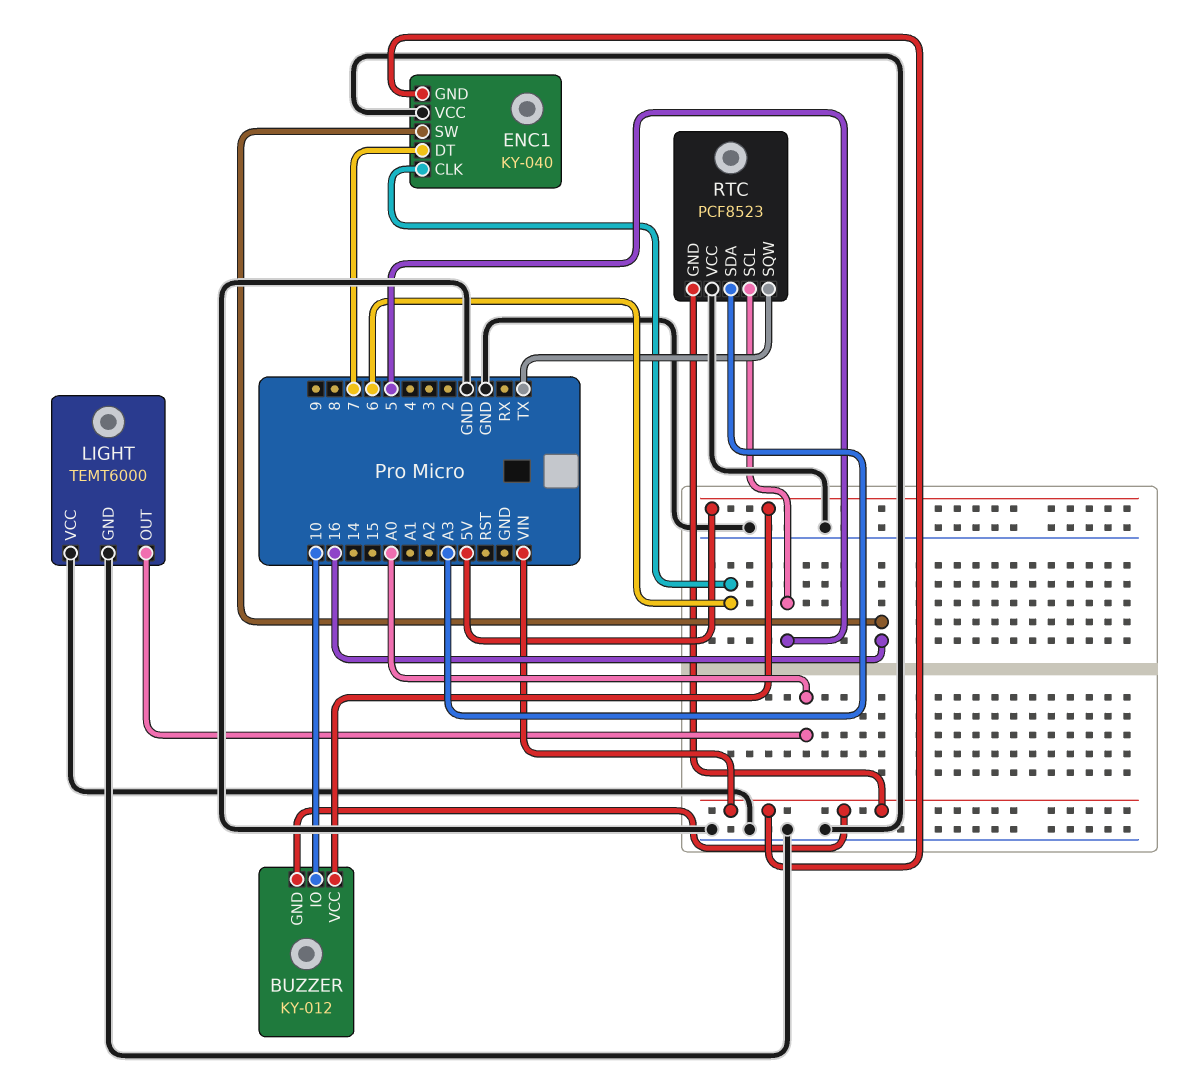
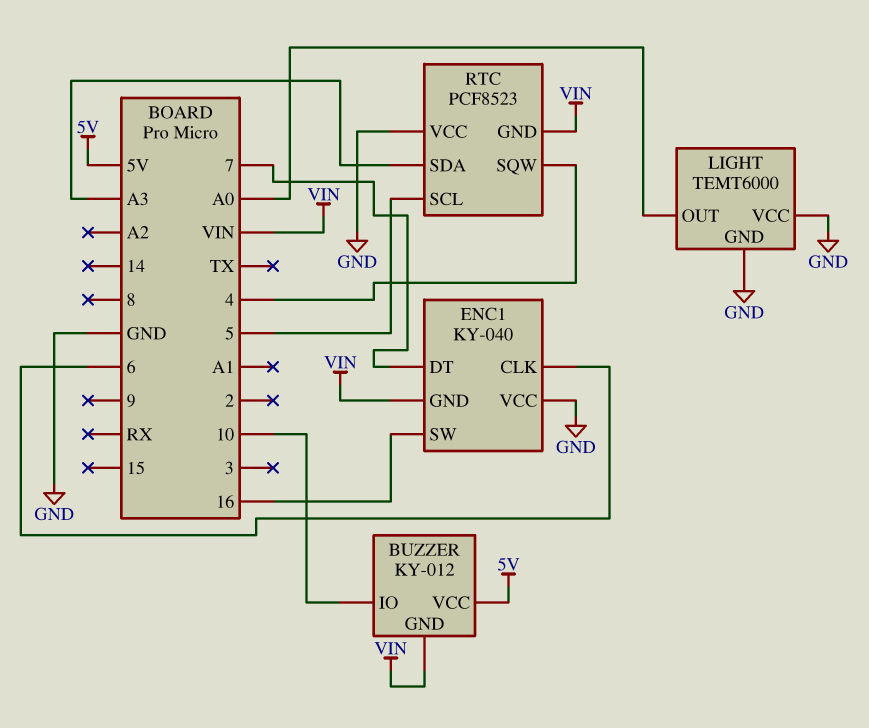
RTC pin SQW: TX -> 4

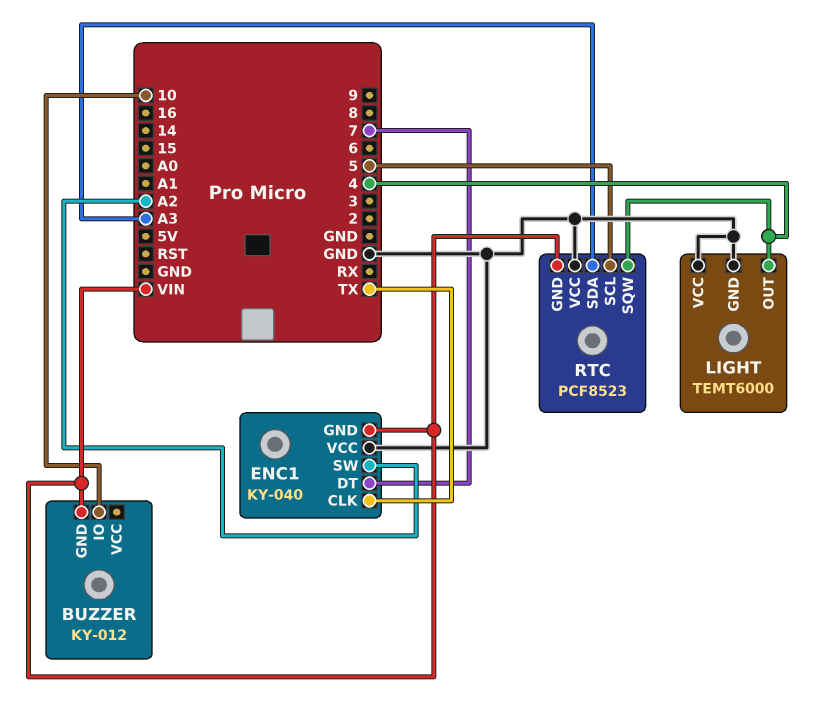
BUZZER pin VCC: 5V -> none
ENC1 pin CLK: 6 -> TX
ENC1 pin SW: 16 -> A2
LIGHT pin OUT: A0 -> 4

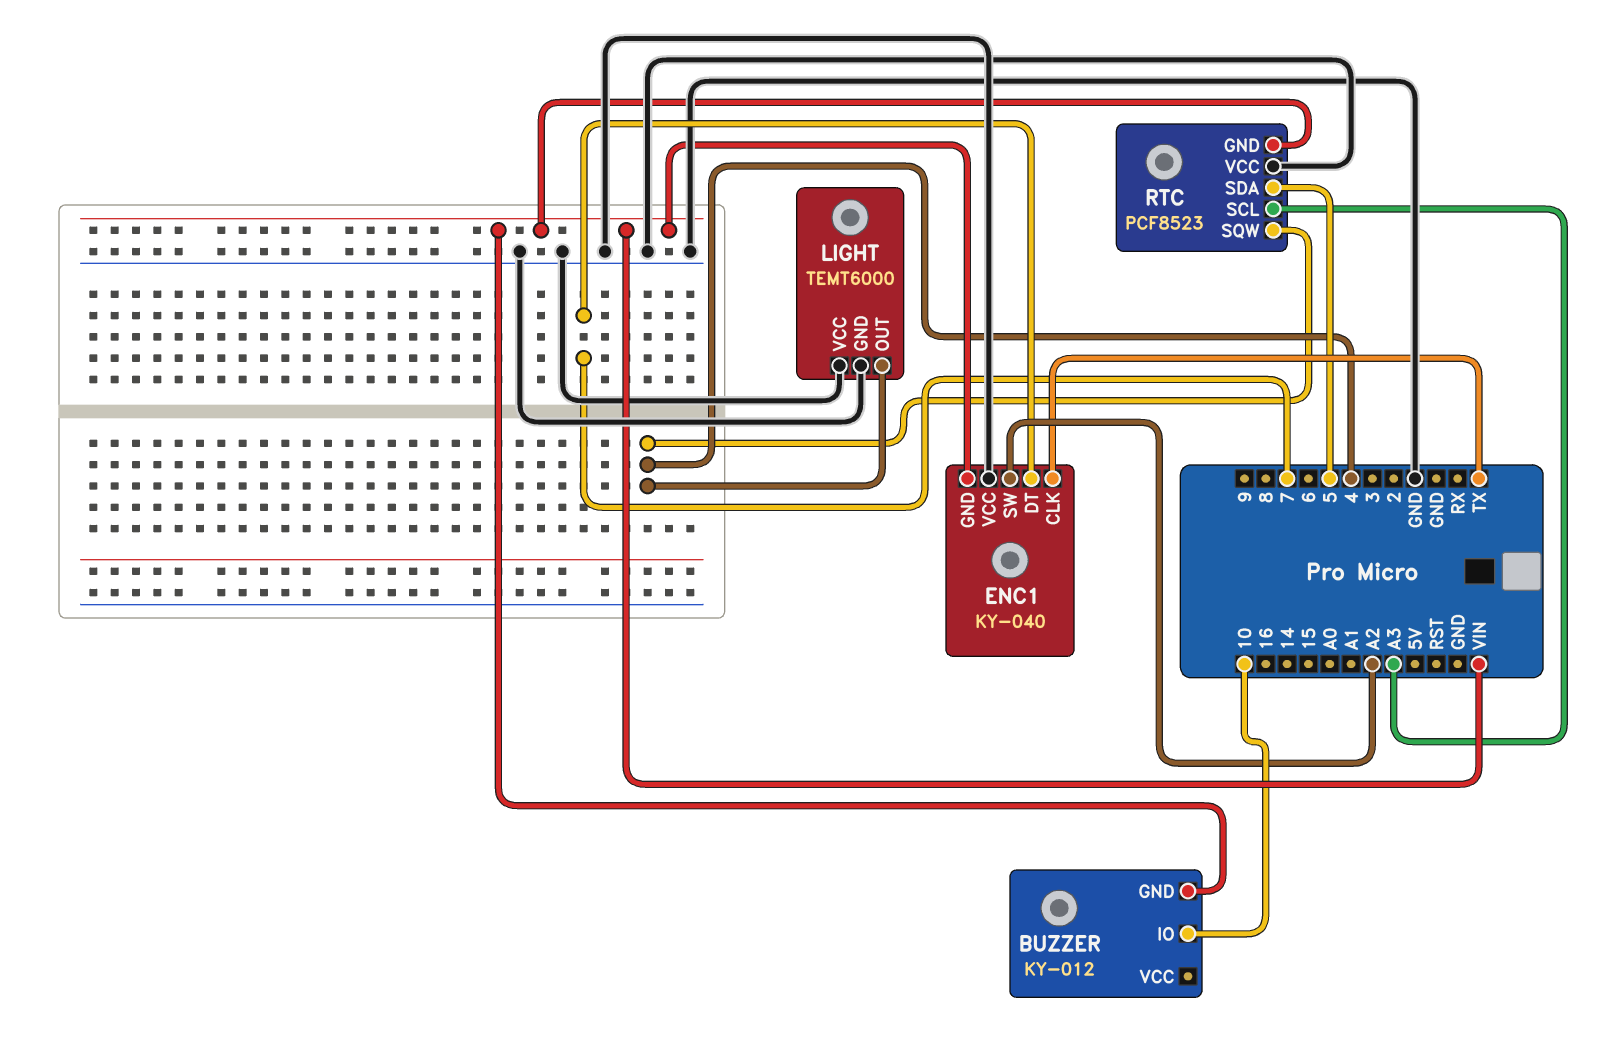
RTC pin SCL: 5 -> A3
RTC pin SDA: A3 -> 5

